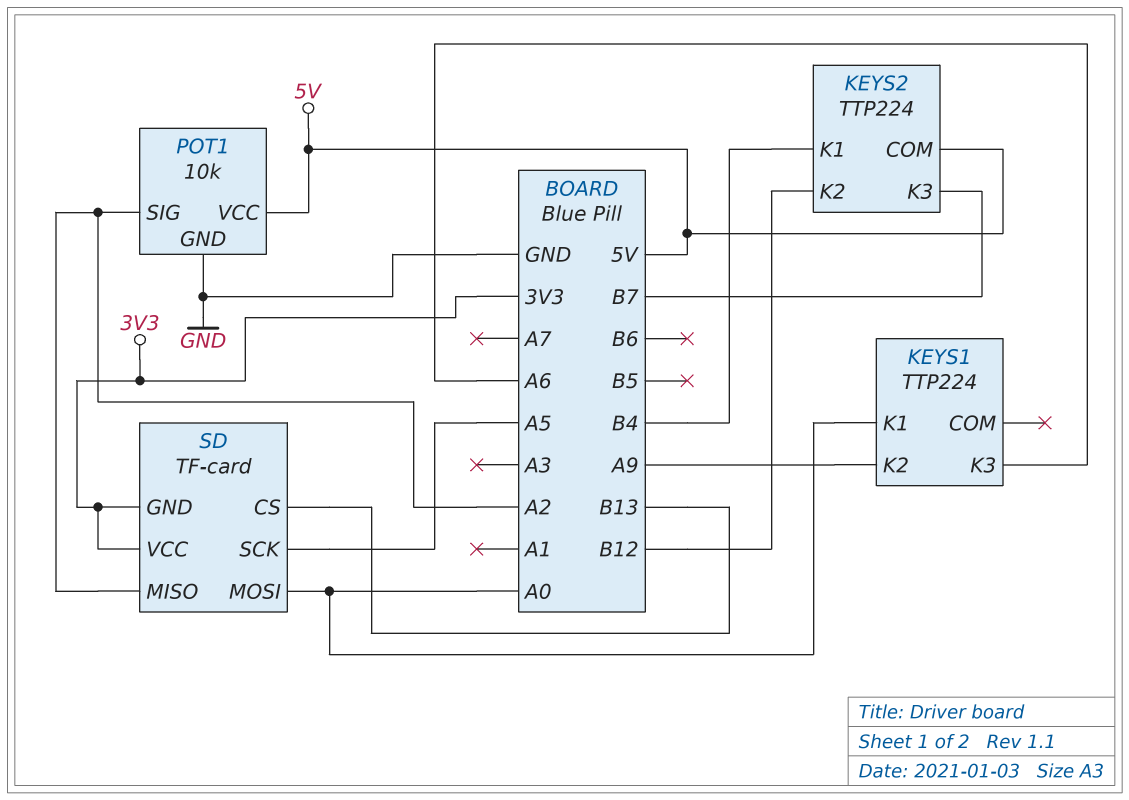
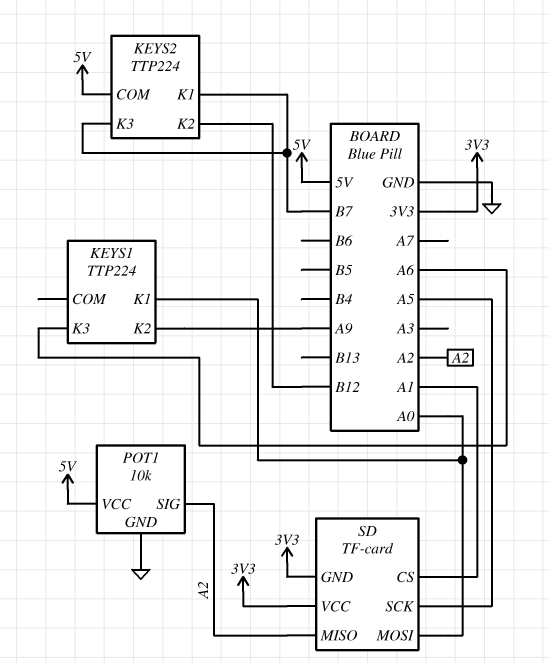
KEYS2 pin K1: B4 -> B7
SD pin CS: B13 -> A1

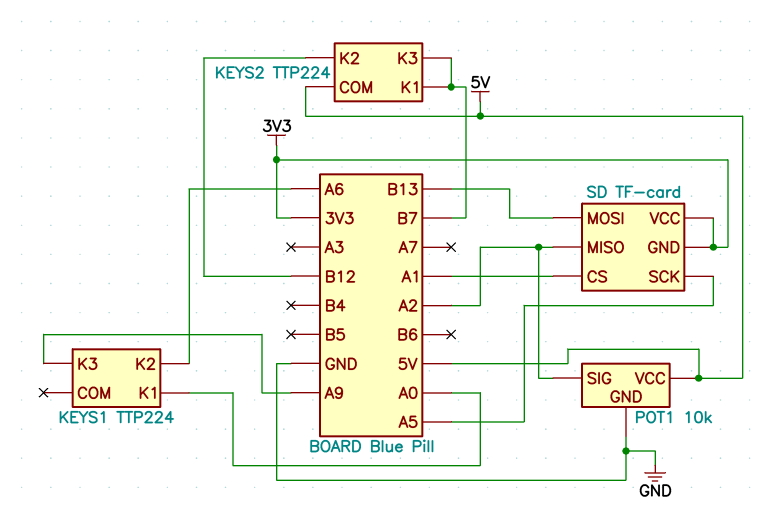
KEYS1 pin K2: A9 -> A6
KEYS1 pin K3: A6 -> A9
SD pin MOSI: A0 -> B13

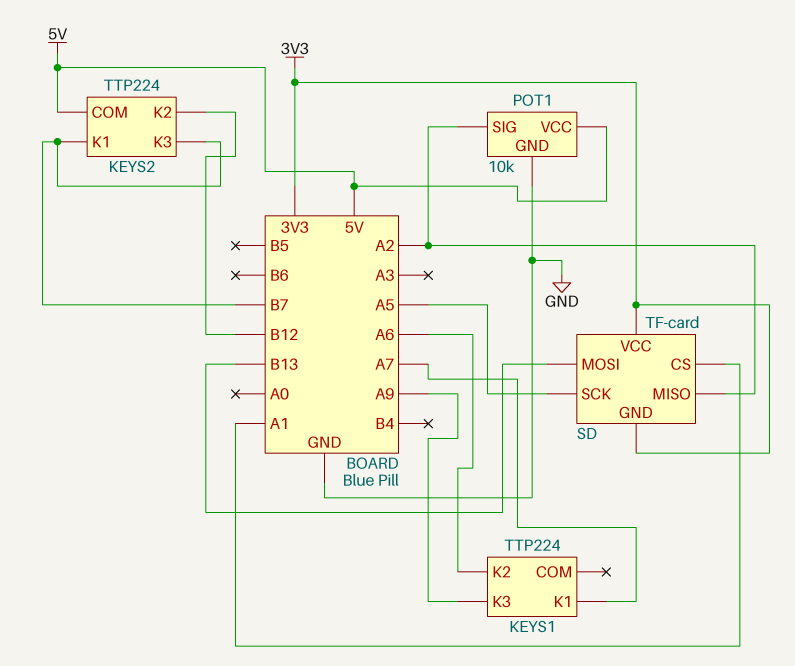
KEYS1 pin K1: A0 -> A7

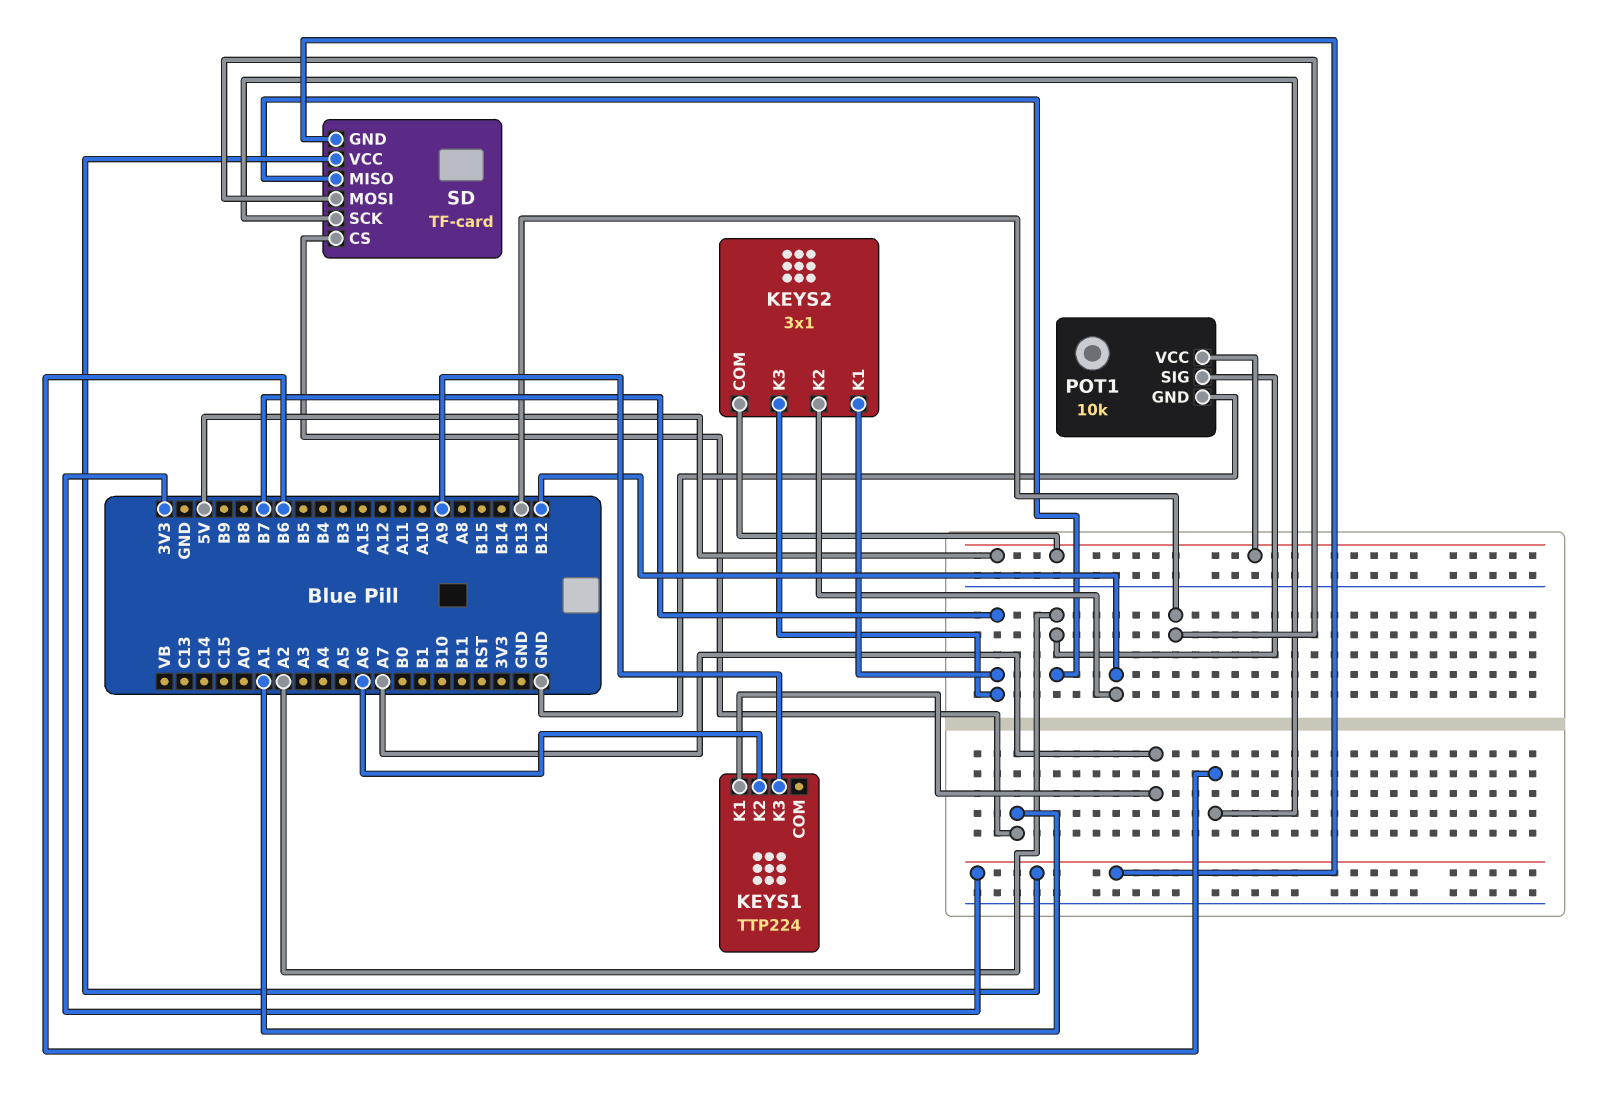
KEYS2: TTP224 -> 3x1
SD pin SCK: A5 -> B6

